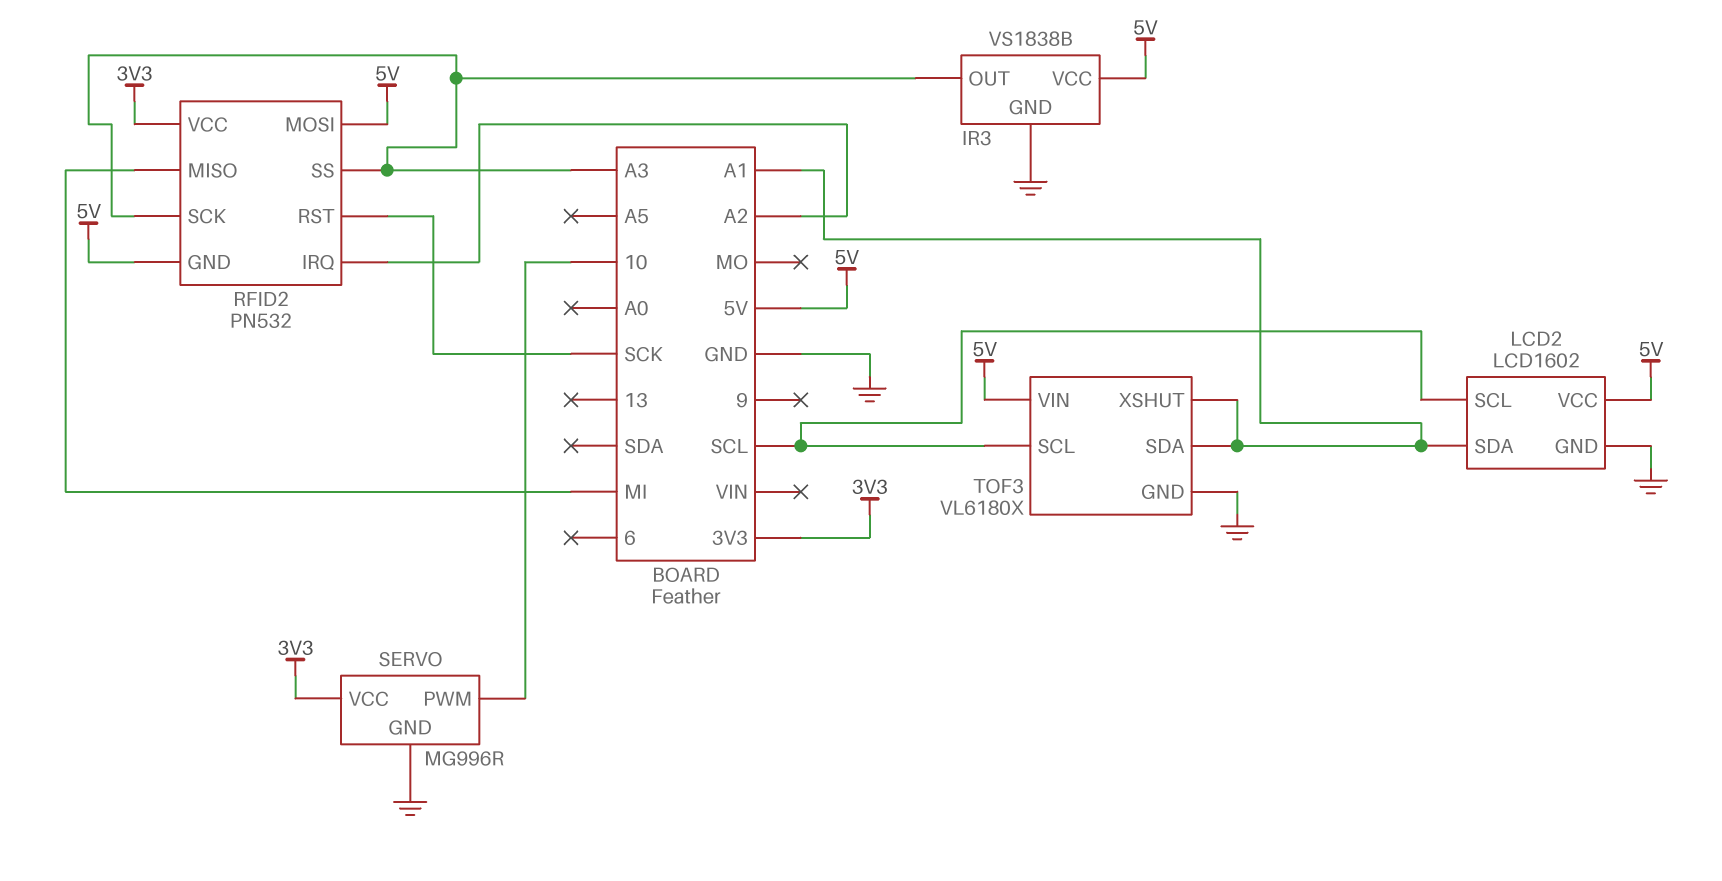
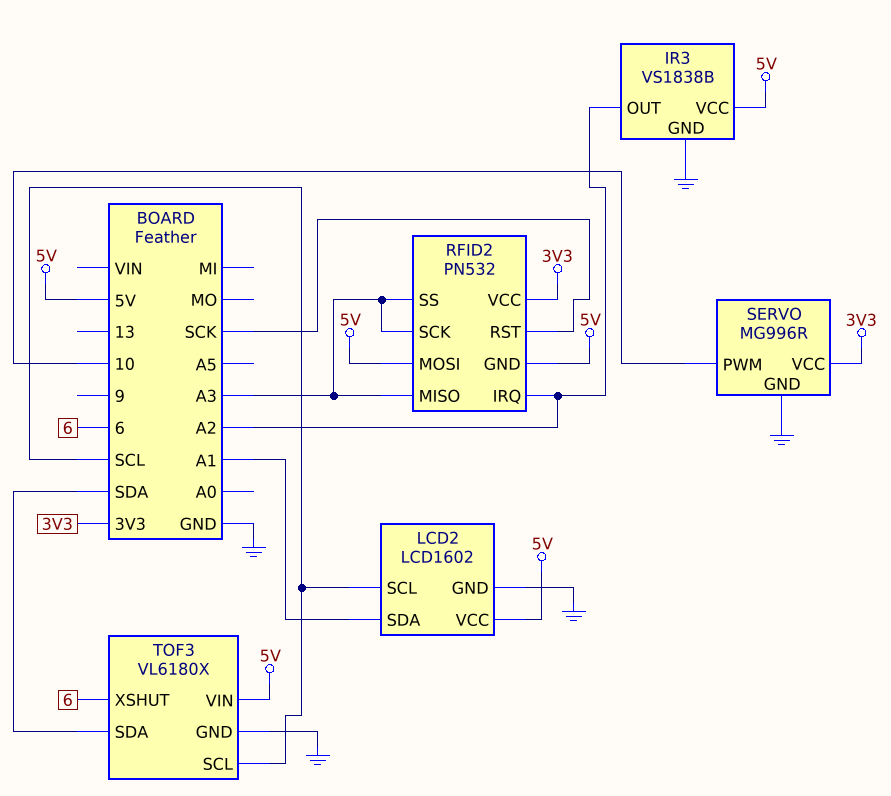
IR3 pin OUT: A3 -> A2
RFID2 pin MISO: MI -> A3
TOF3 pin SDA: A1 -> SDA
TOF3 pin XSHUT: A1 -> 6

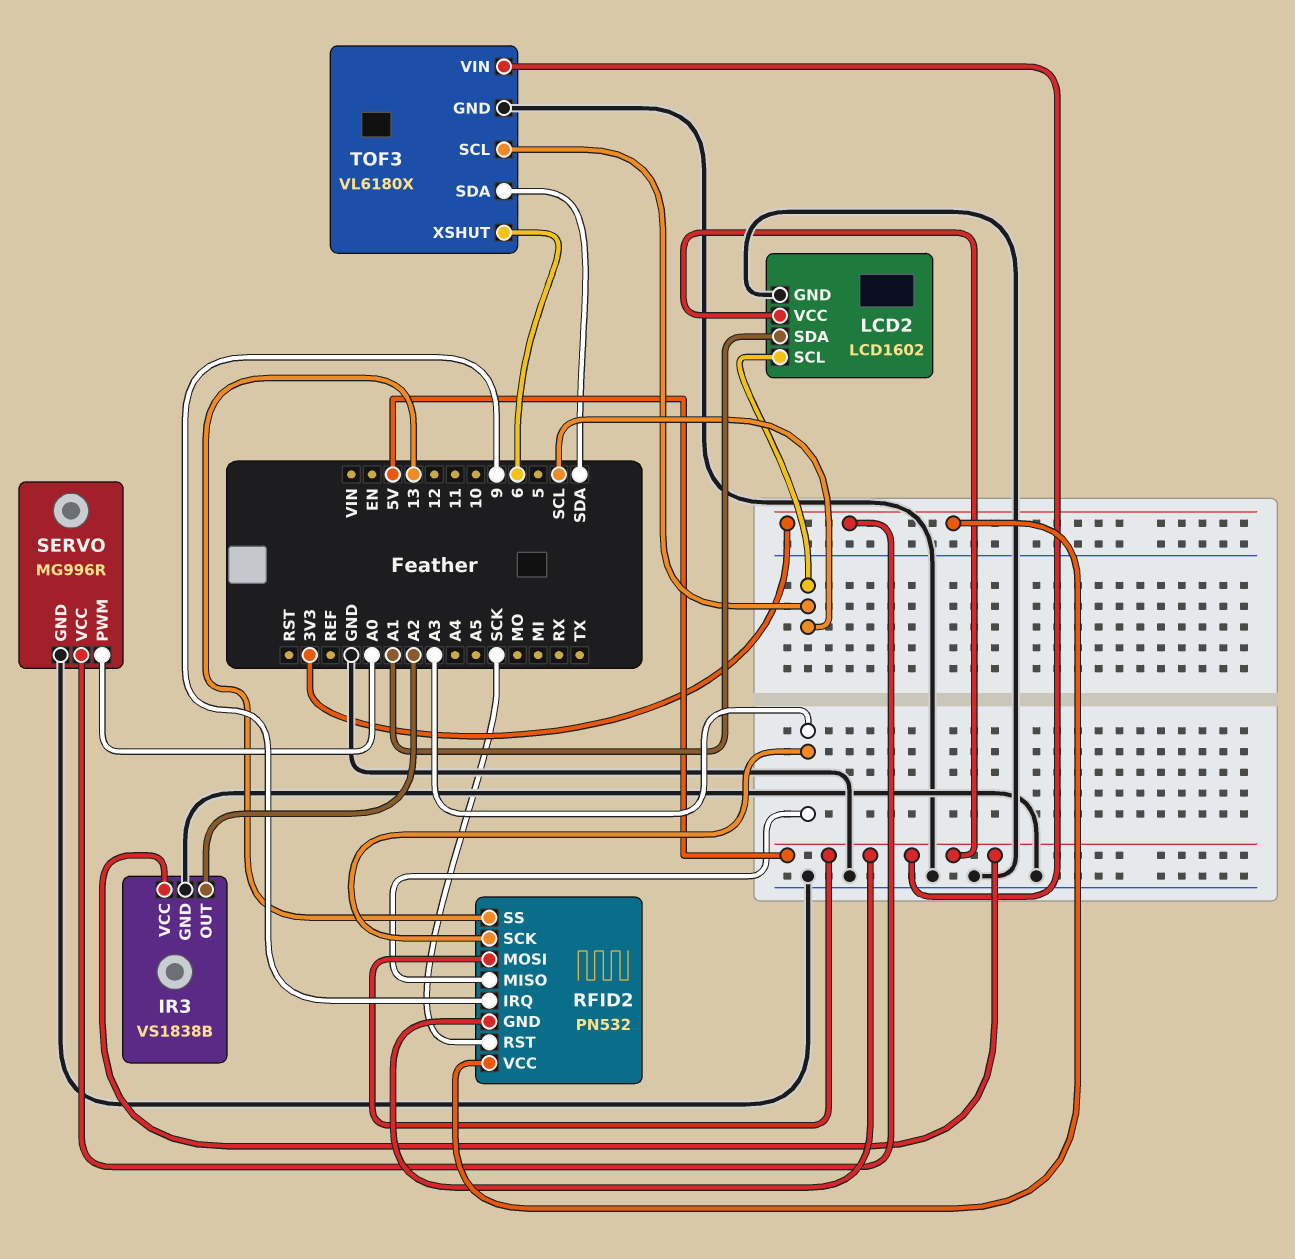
RFID2 pin IRQ: A2 -> 9
RFID2 pin SS: A3 -> 13
SERVO pin PWM: 10 -> A0

